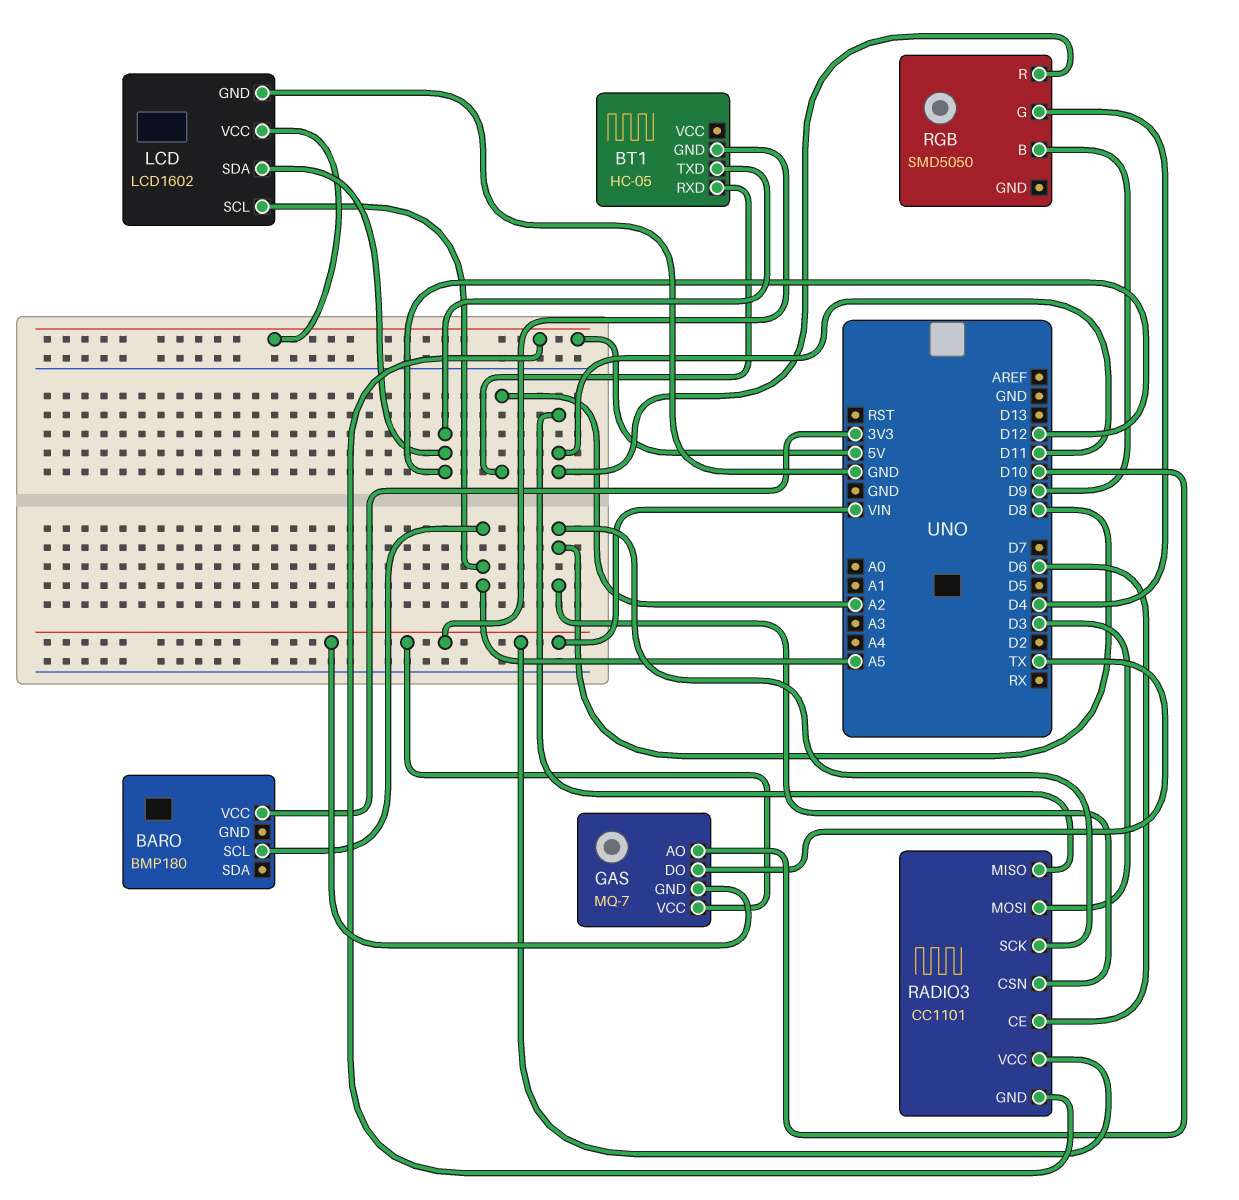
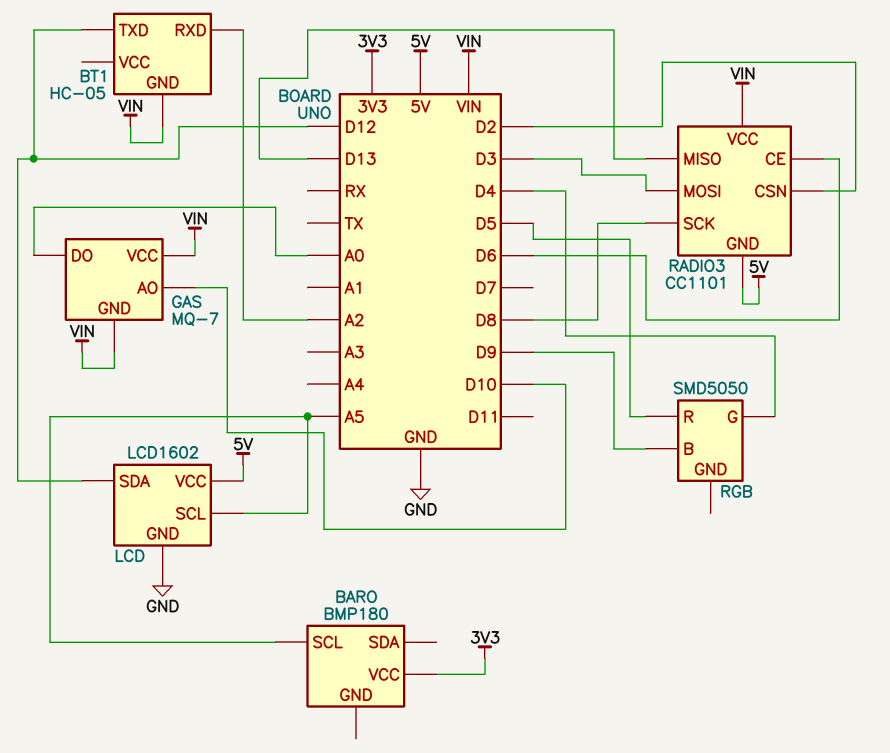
GAS pin DO: TX -> A0
RADIO3 pin CSN: D8 -> D2
RADIO3 pin MISO: D11 -> D13
RGB pin R: D11 -> D5

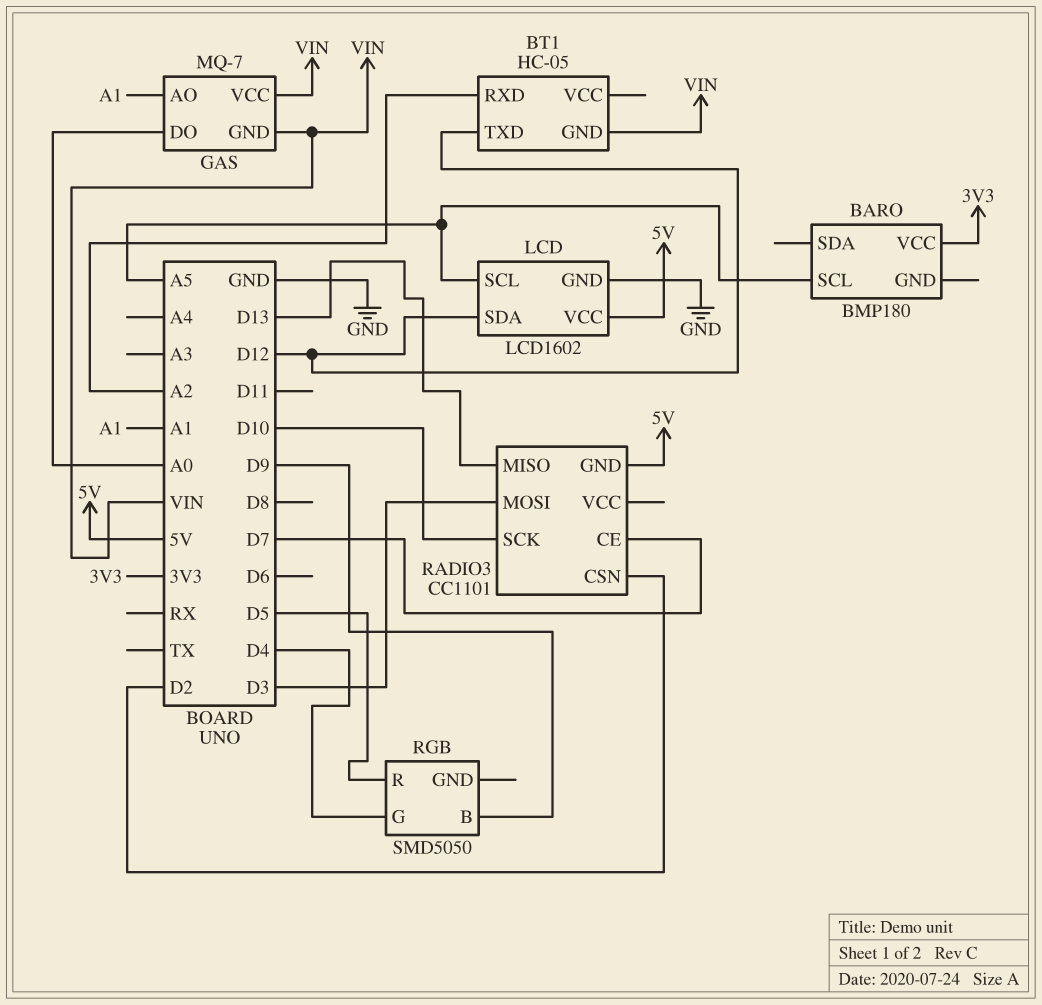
GAS pin AO: D10 -> A1
RADIO3 pin CE: D6 -> D7
RADIO3 pin SCK: D8 -> D10
RADIO3 pin VCC: VIN -> none

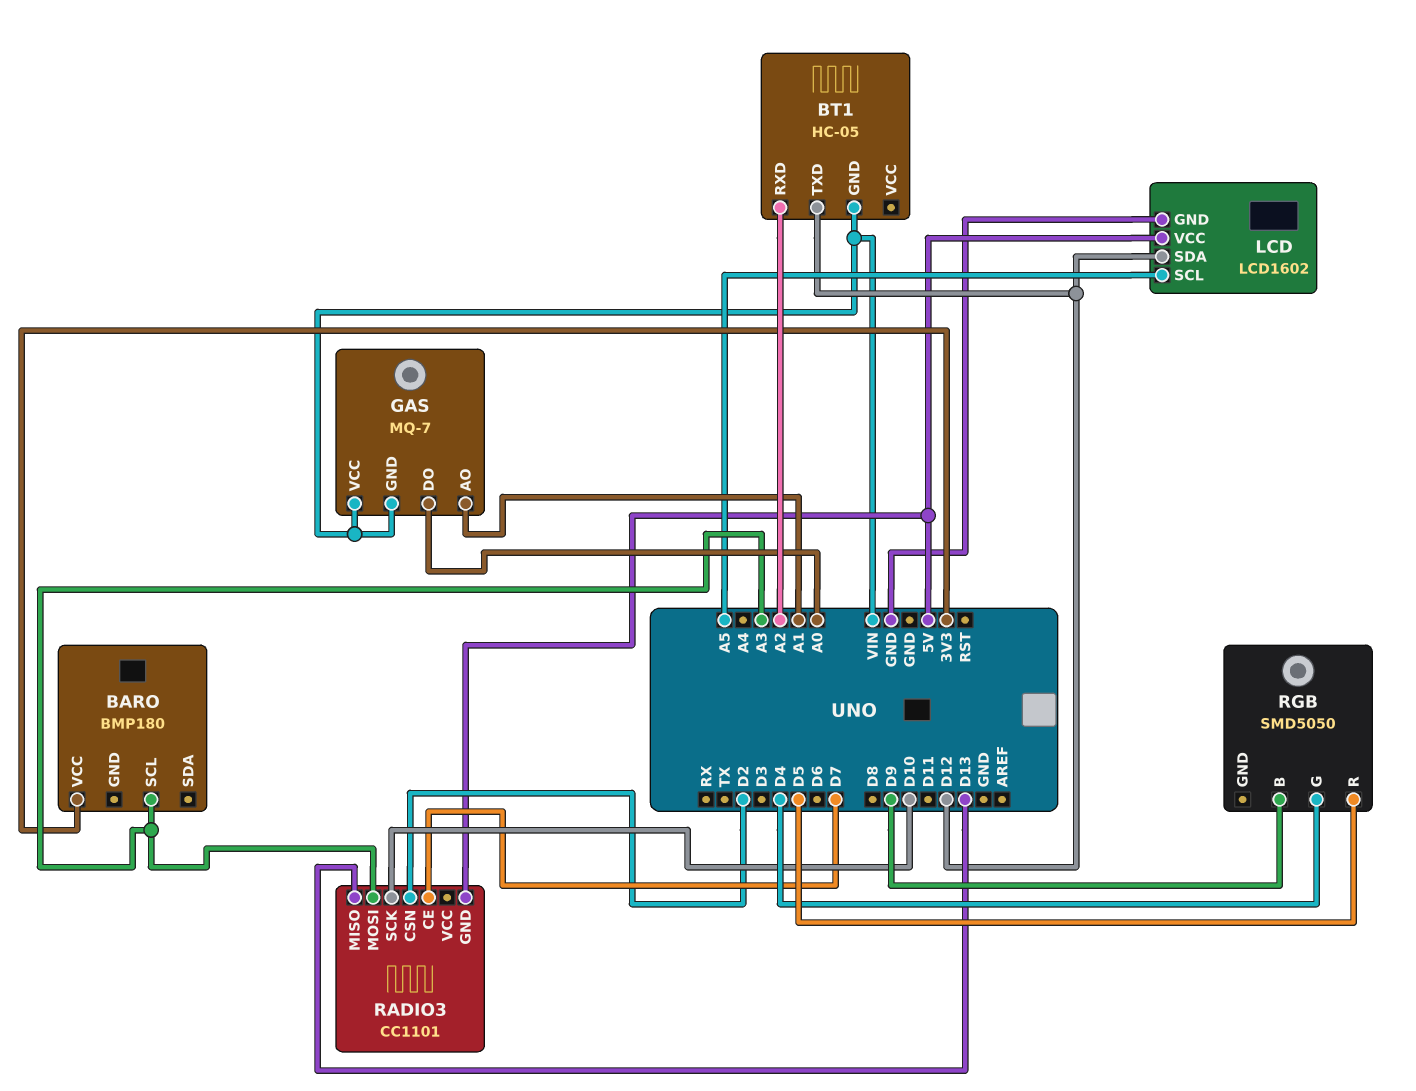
BARO pin SCL: A5 -> A3
RADIO3 pin MOSI: D3 -> A3

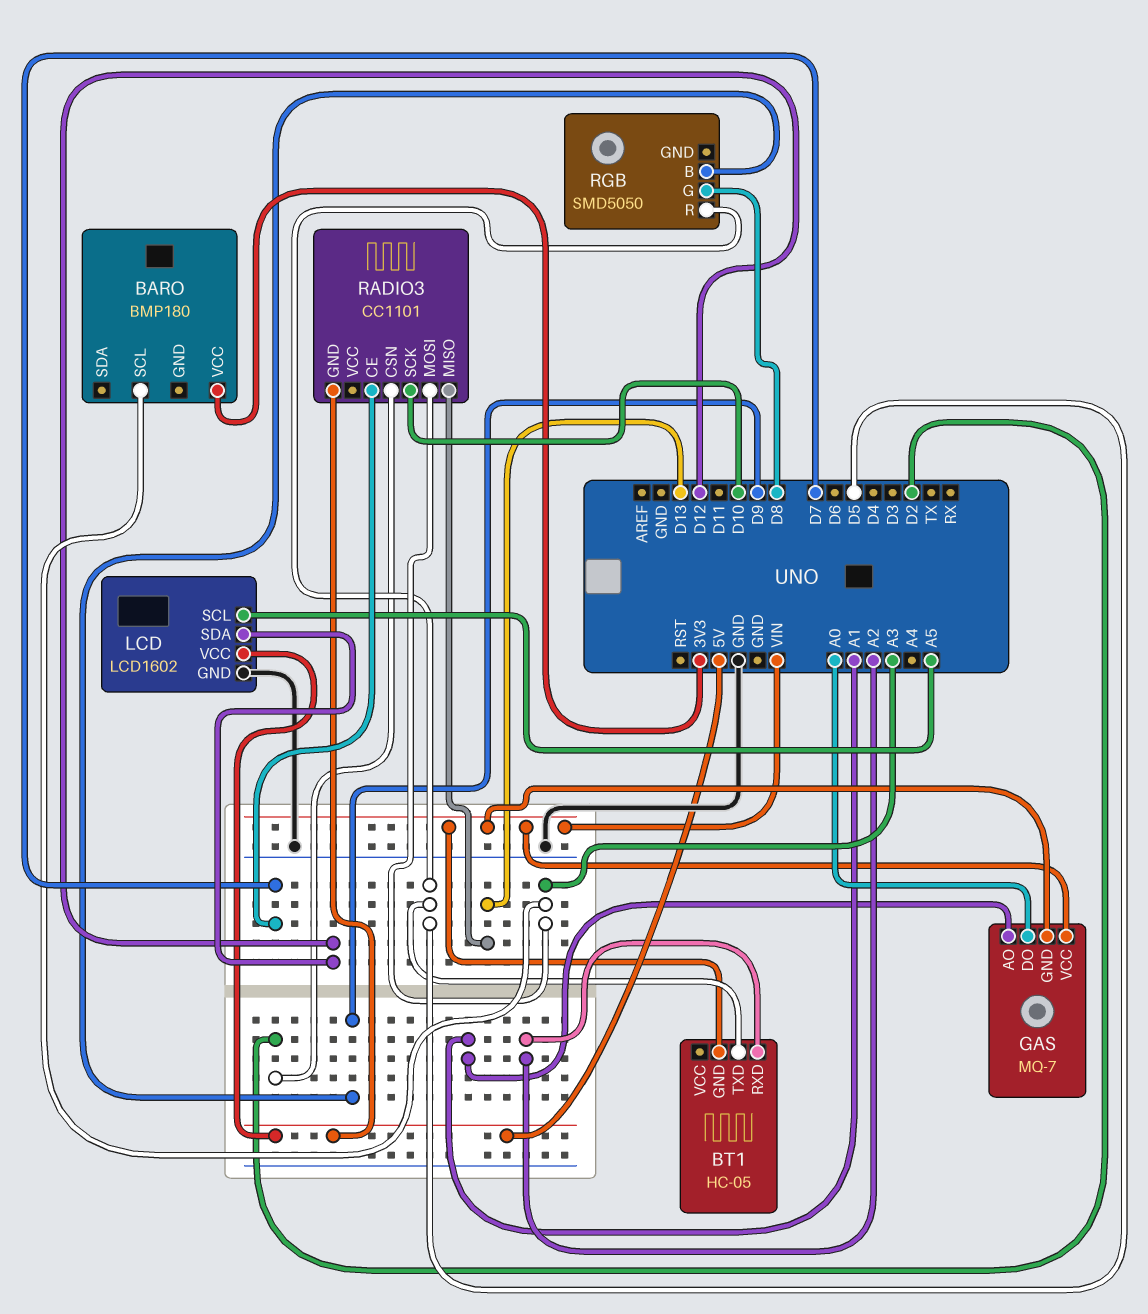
BT1 pin TXD: D12 -> D5
RGB pin G: D4 -> D8

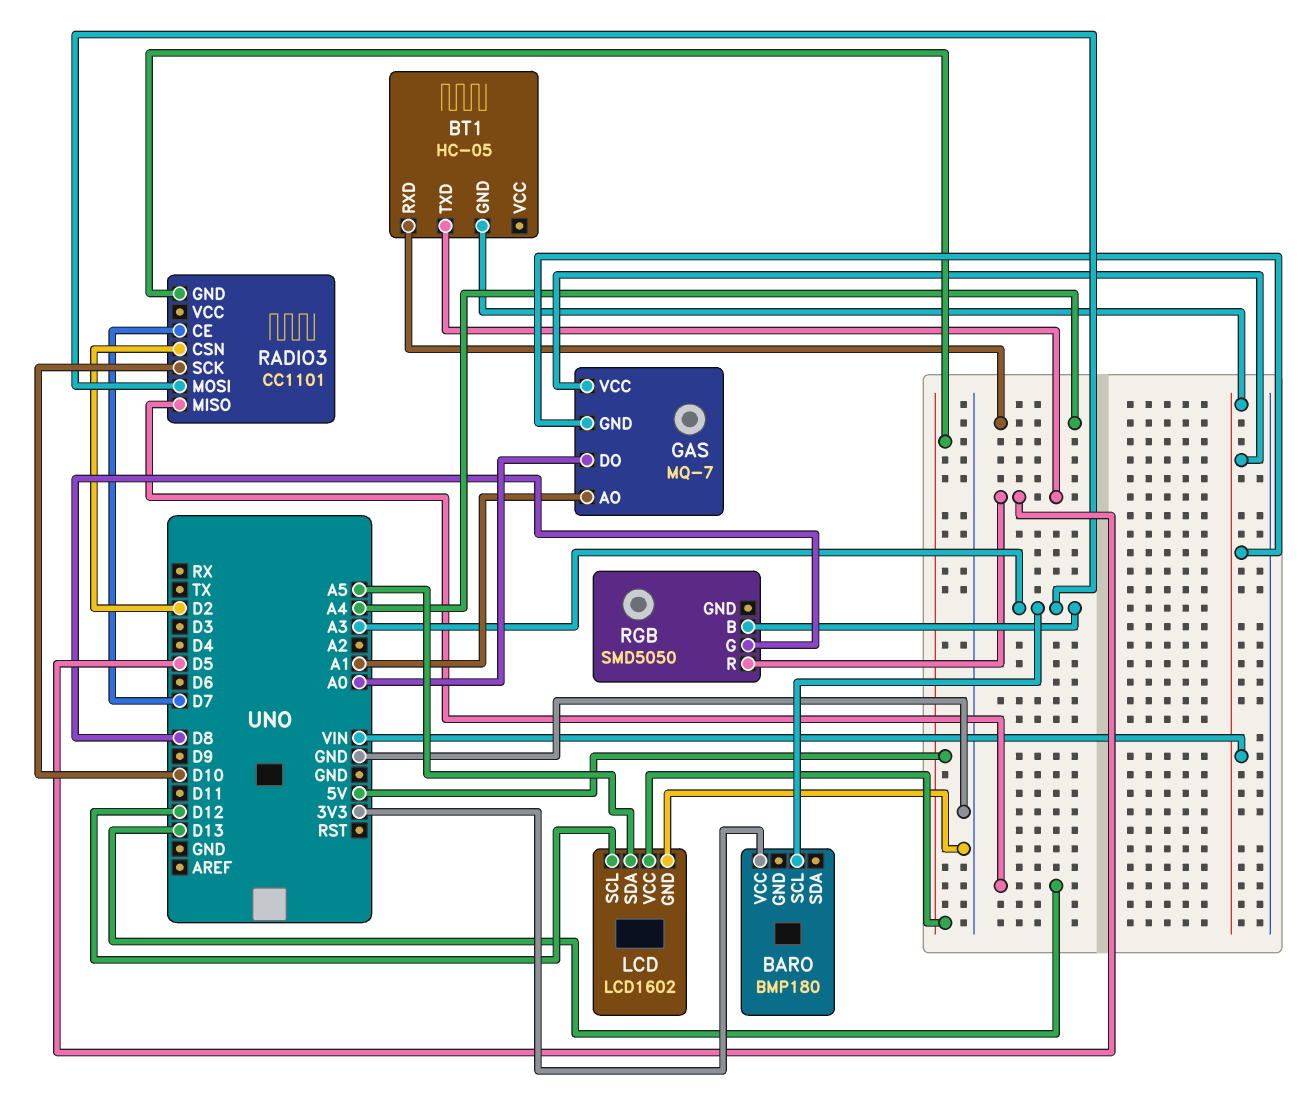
BT1 pin RXD: A2 -> A4
LCD pin SCL: A5 -> D12
LCD pin SDA: D12 -> A5
RGB pin B: D9 -> A3

